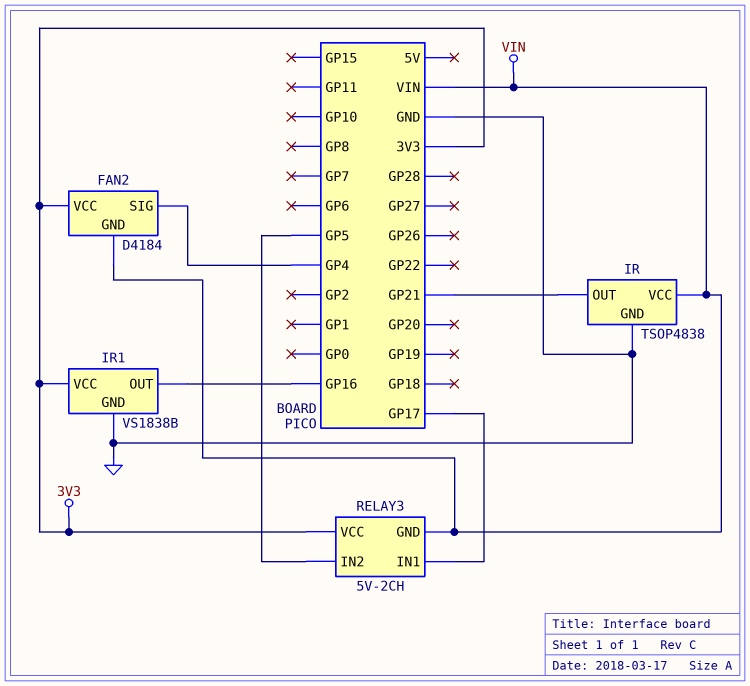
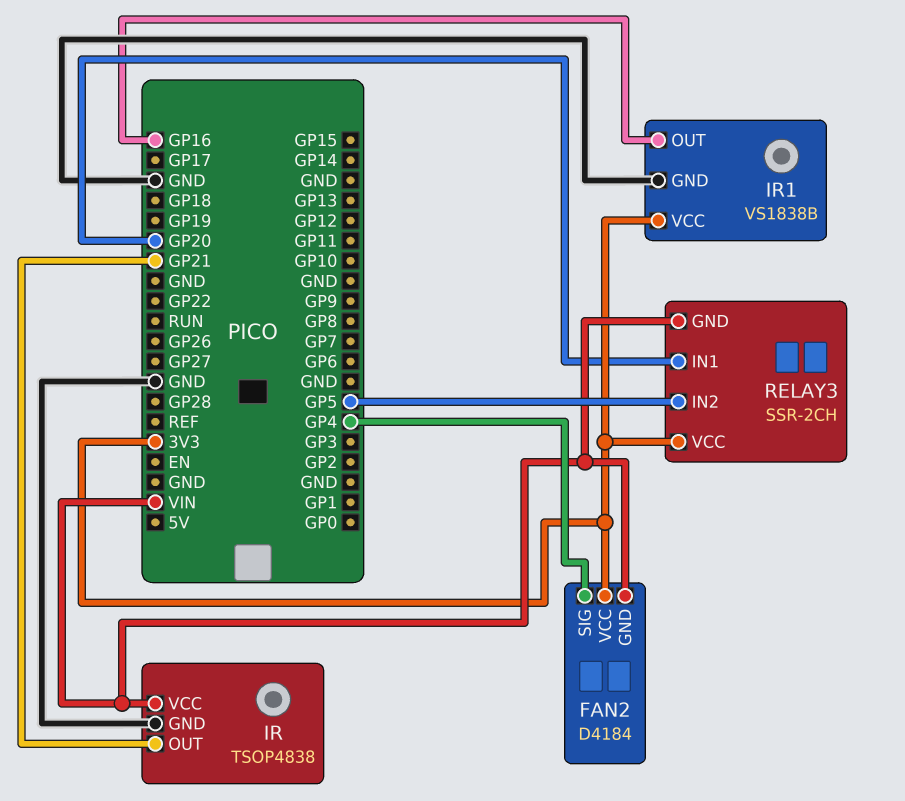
RELAY3: 5V-2CH -> SSR-2CH
RELAY3 pin IN1: GP17 -> GP20

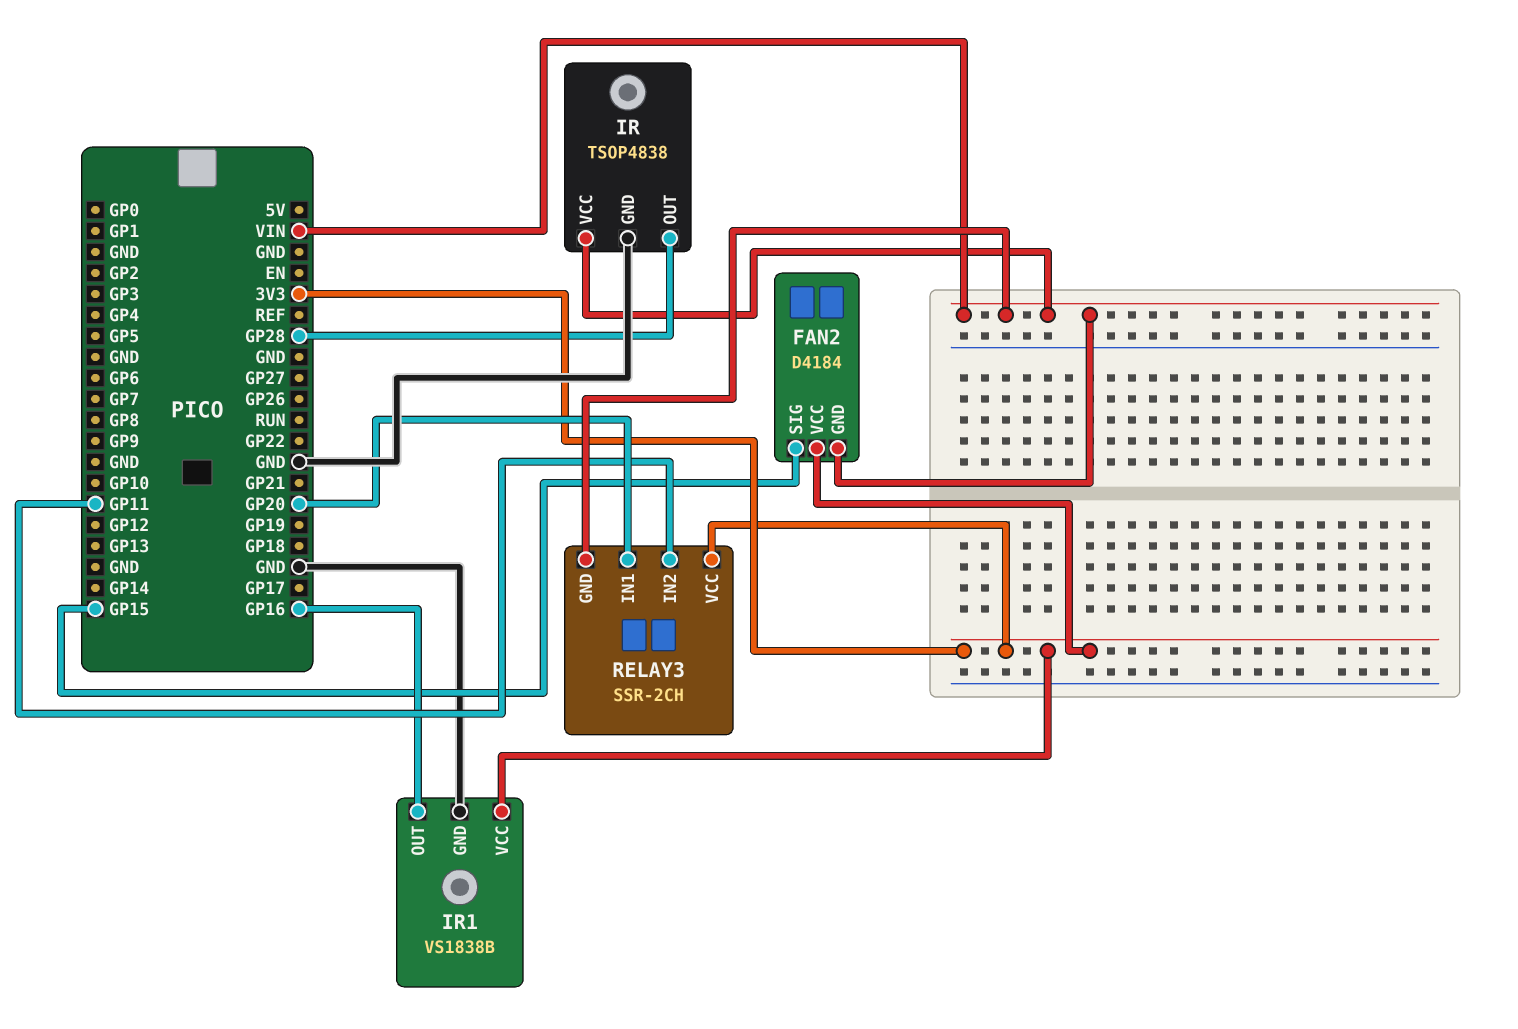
FAN2 pin SIG: GP4 -> GP15
IR pin OUT: GP21 -> GP28
RELAY3 pin IN2: GP5 -> GP11

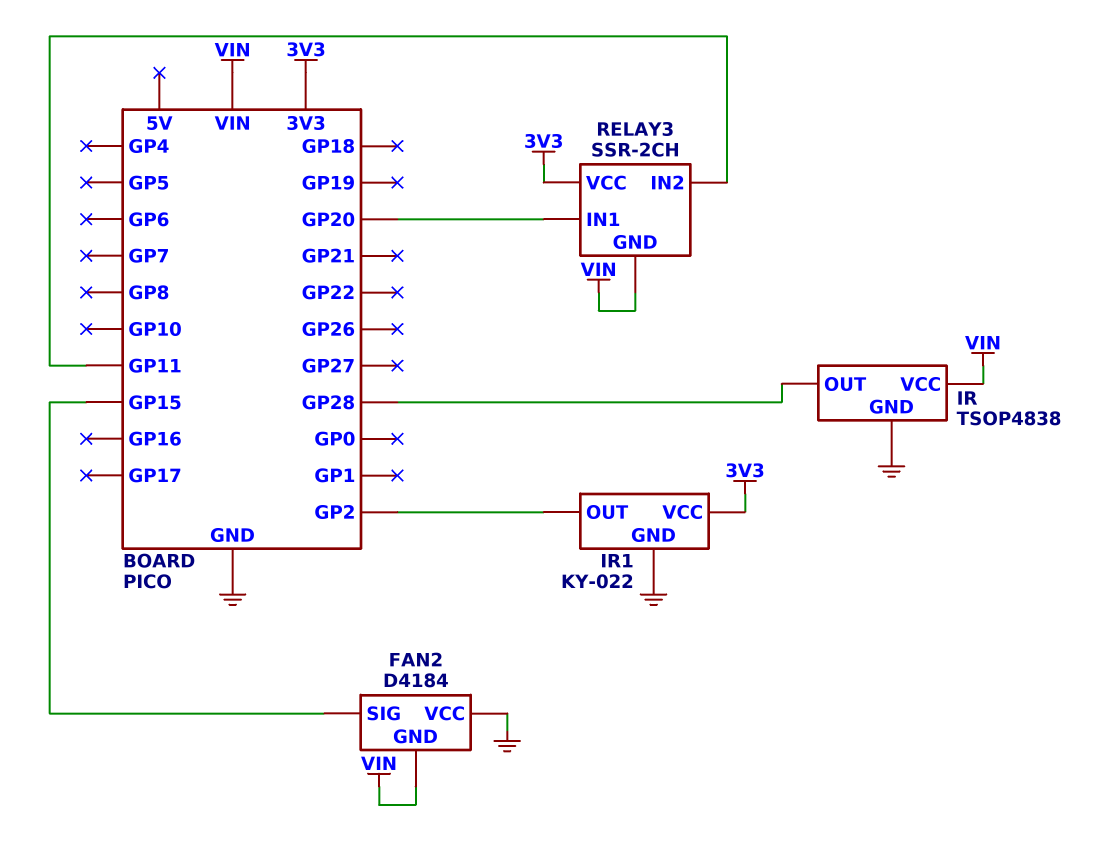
FAN2 pin VCC: 3V3 -> GND
IR1: VS1838B -> KY-022
IR1 pin OUT: GP16 -> GP2

